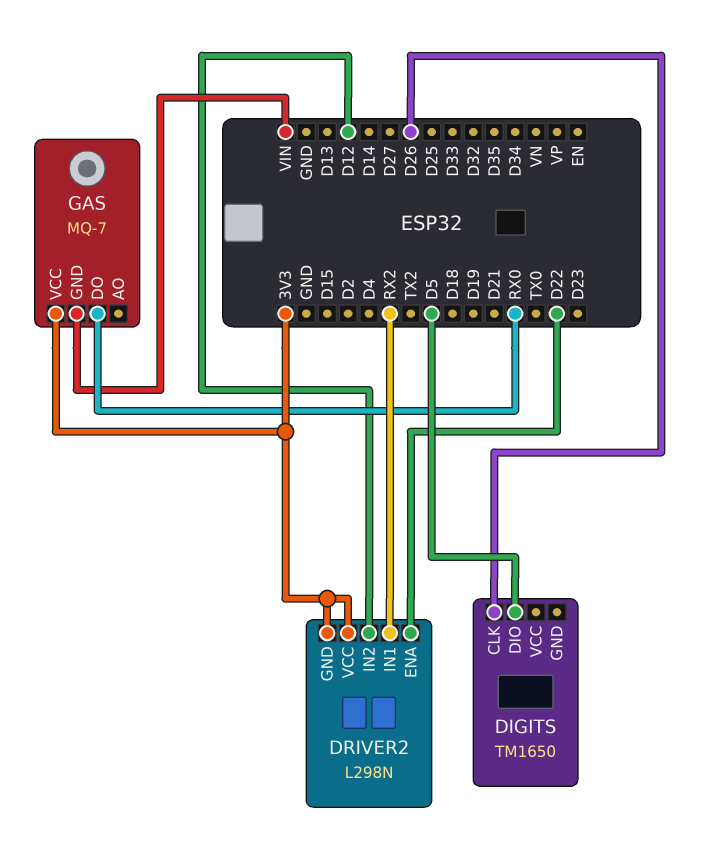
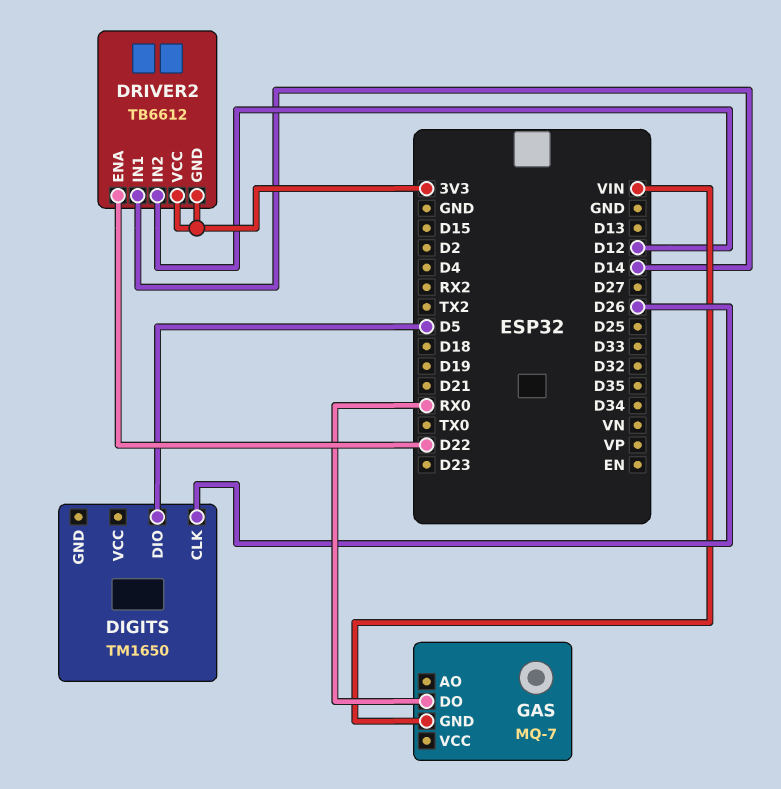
DRIVER2: L298N -> TB6612
DRIVER2 pin IN1: RX2 -> D14
GAS pin VCC: 3V3 -> none

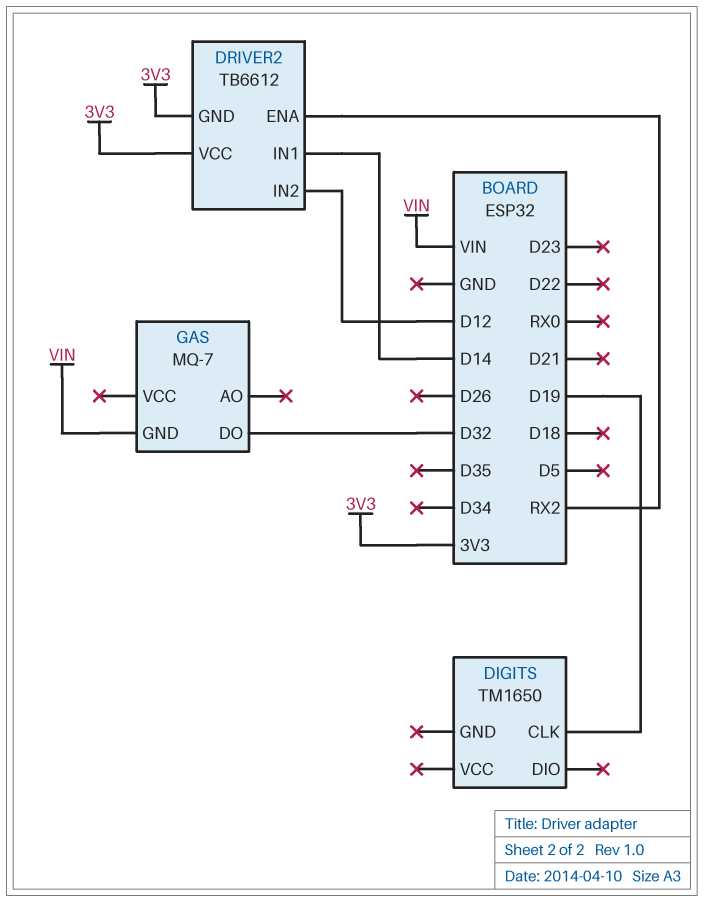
DIGITS pin CLK: D26 -> D19
DIGITS pin DIO: D5 -> none
DRIVER2 pin ENA: D22 -> RX2
GAS pin DO: RX0 -> D32

